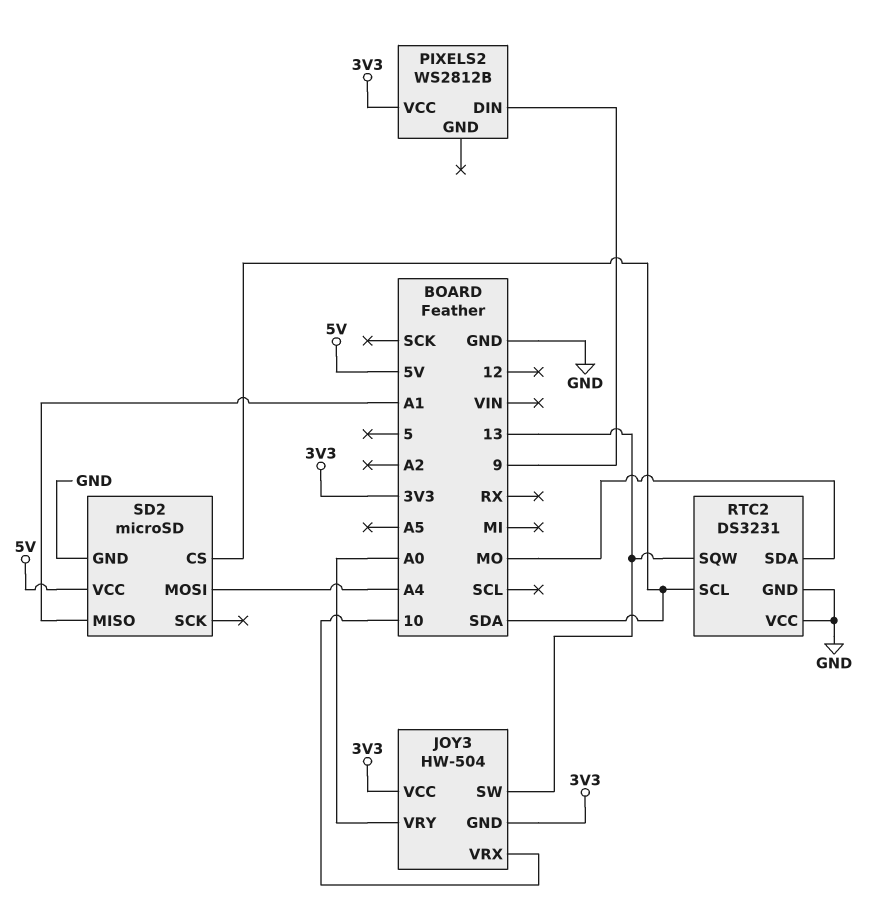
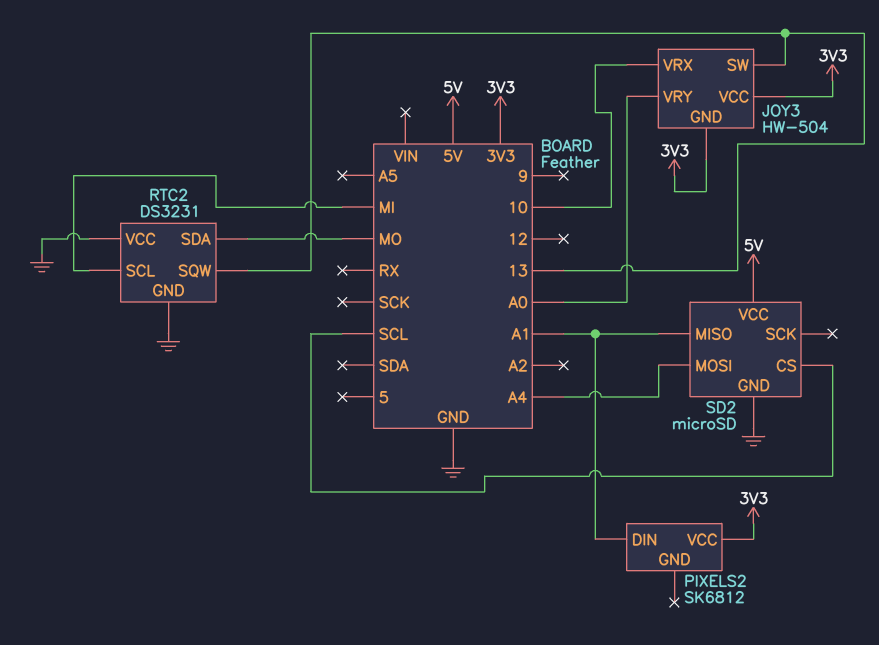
PIXELS2: WS2812B -> SK6812
PIXELS2 pin DIN: 9 -> A1
RTC2 pin SCL: SDA -> MI
SD2 pin CS: SDA -> SCL

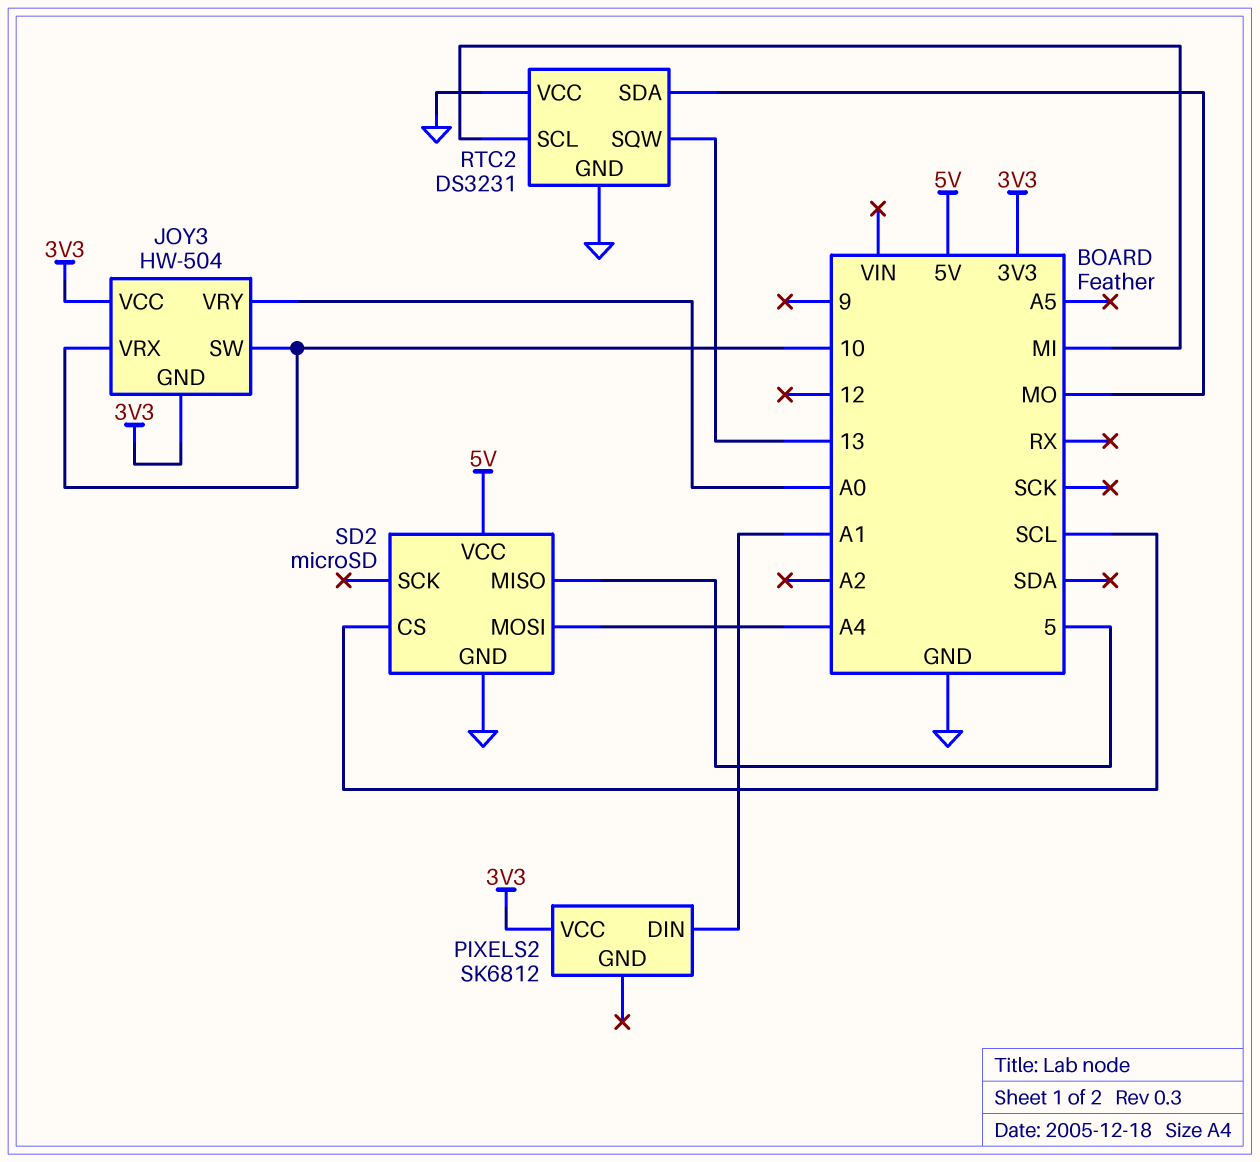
JOY3 pin SW: 13 -> 10
SD2 pin MISO: A1 -> 5

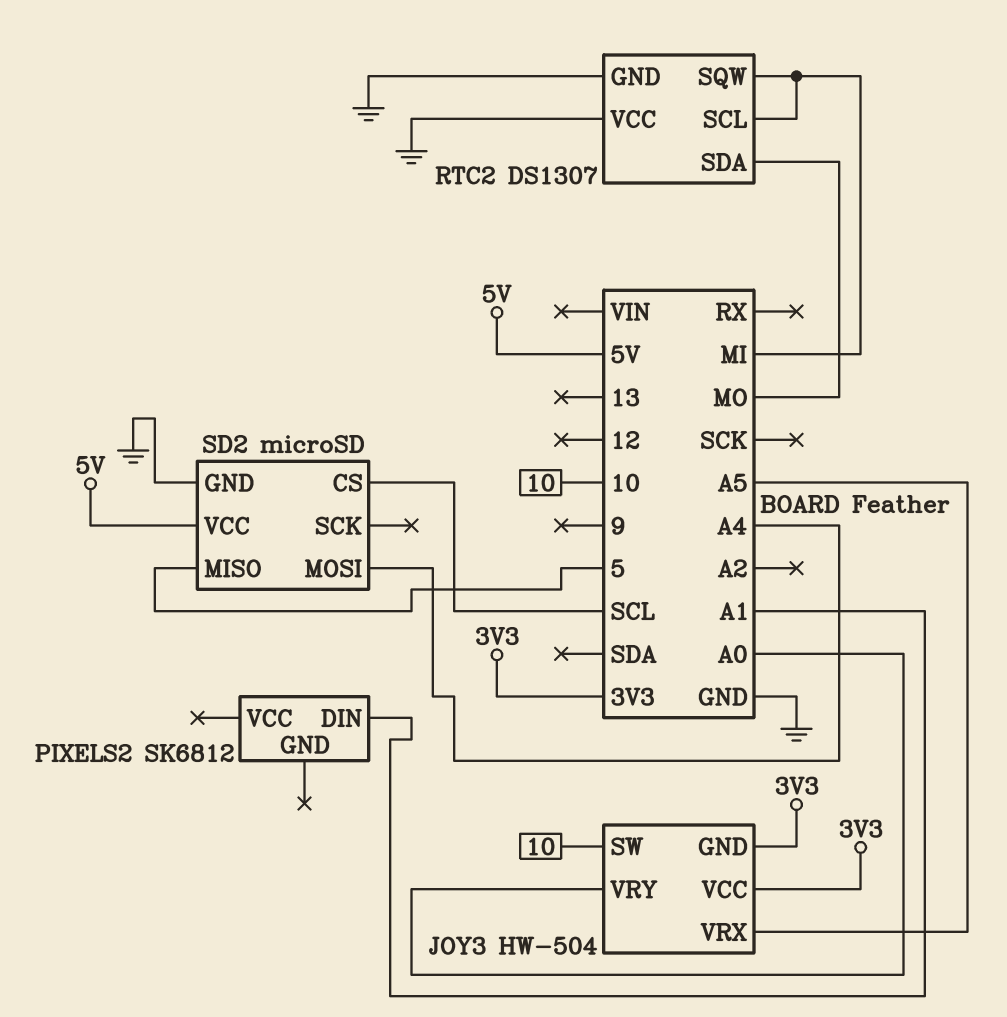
JOY3 pin VRX: 10 -> A5
PIXELS2 pin VCC: 3V3 -> none
RTC2: DS3231 -> DS1307
RTC2 pin SQW: 13 -> MI

